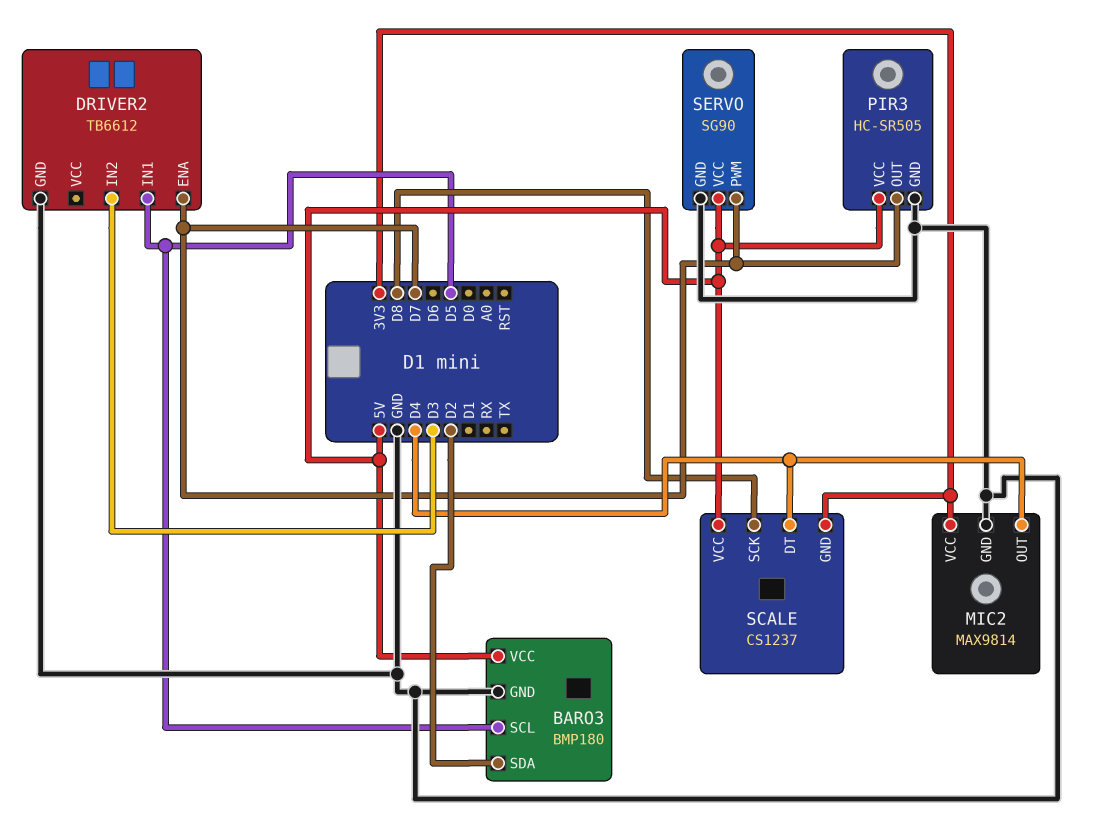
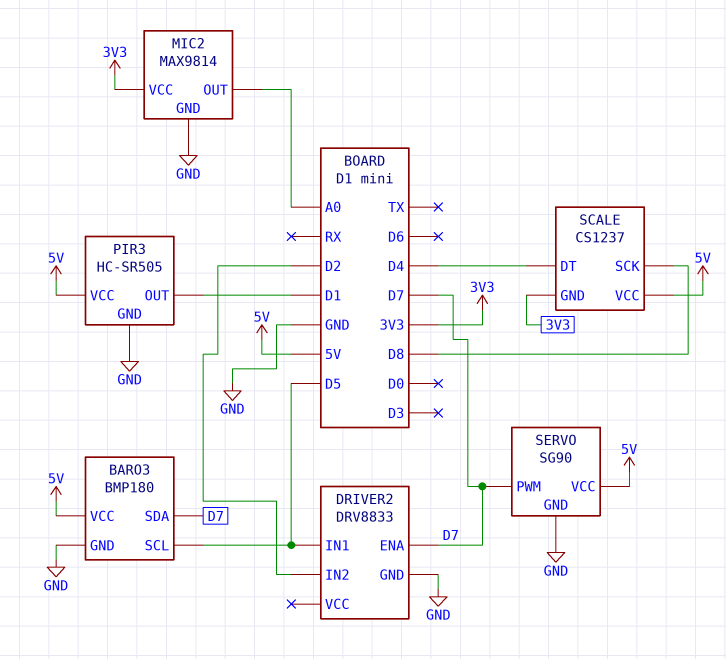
BARO3 pin SDA: D2 -> D7
DRIVER2: TB6612 -> DRV8833
DRIVER2 pin IN2: D3 -> D2
MIC2 pin OUT: D4 -> A0
PIR3 pin OUT: D7 -> D1

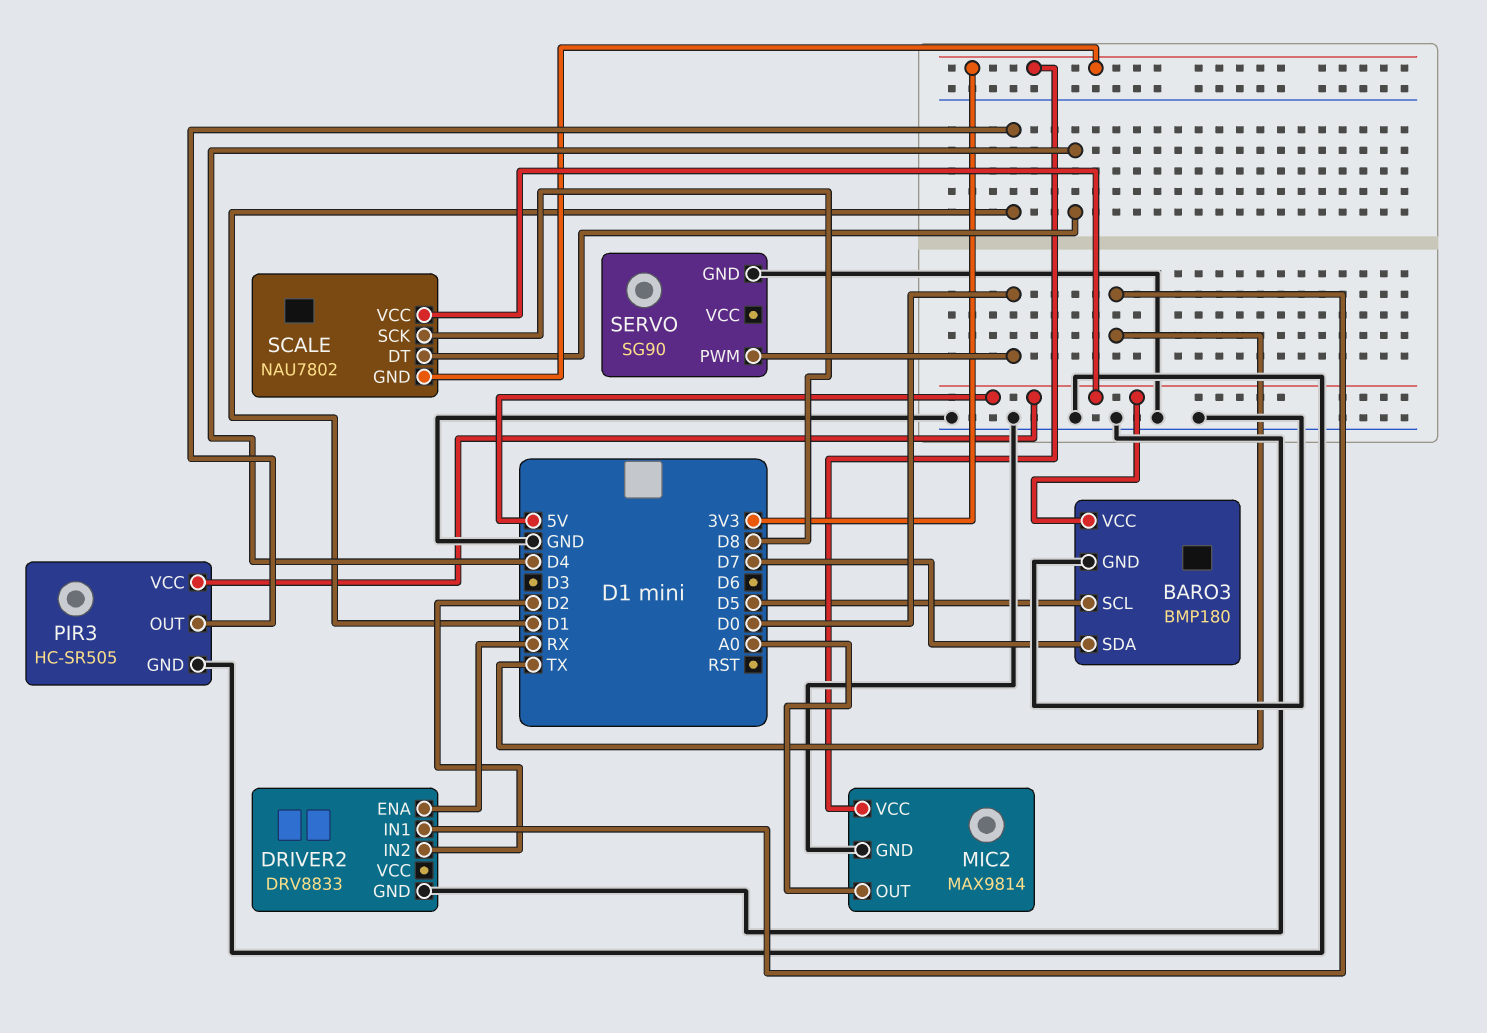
DRIVER2 pin ENA: D7 -> RX
DRIVER2 pin IN1: D5 -> TX
SCALE: CS1237 -> NAU7802
SERVO pin PWM: D7 -> D0
SERVO pin VCC: 5V -> none

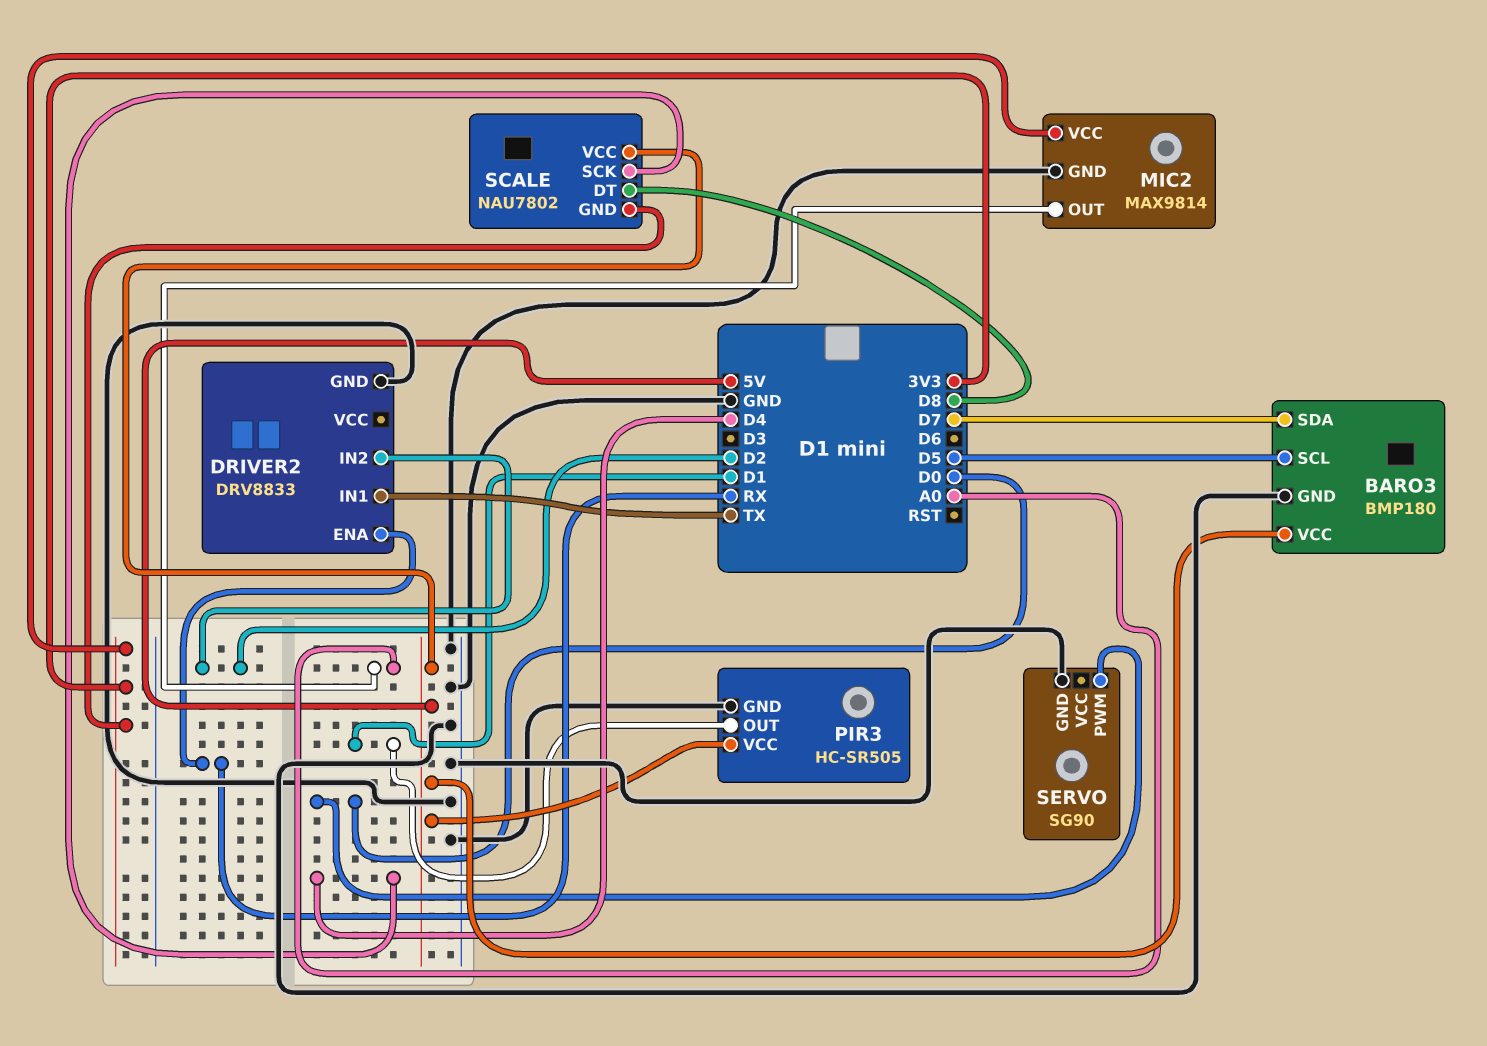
SCALE pin DT: D4 -> D8
SCALE pin SCK: D8 -> D4

